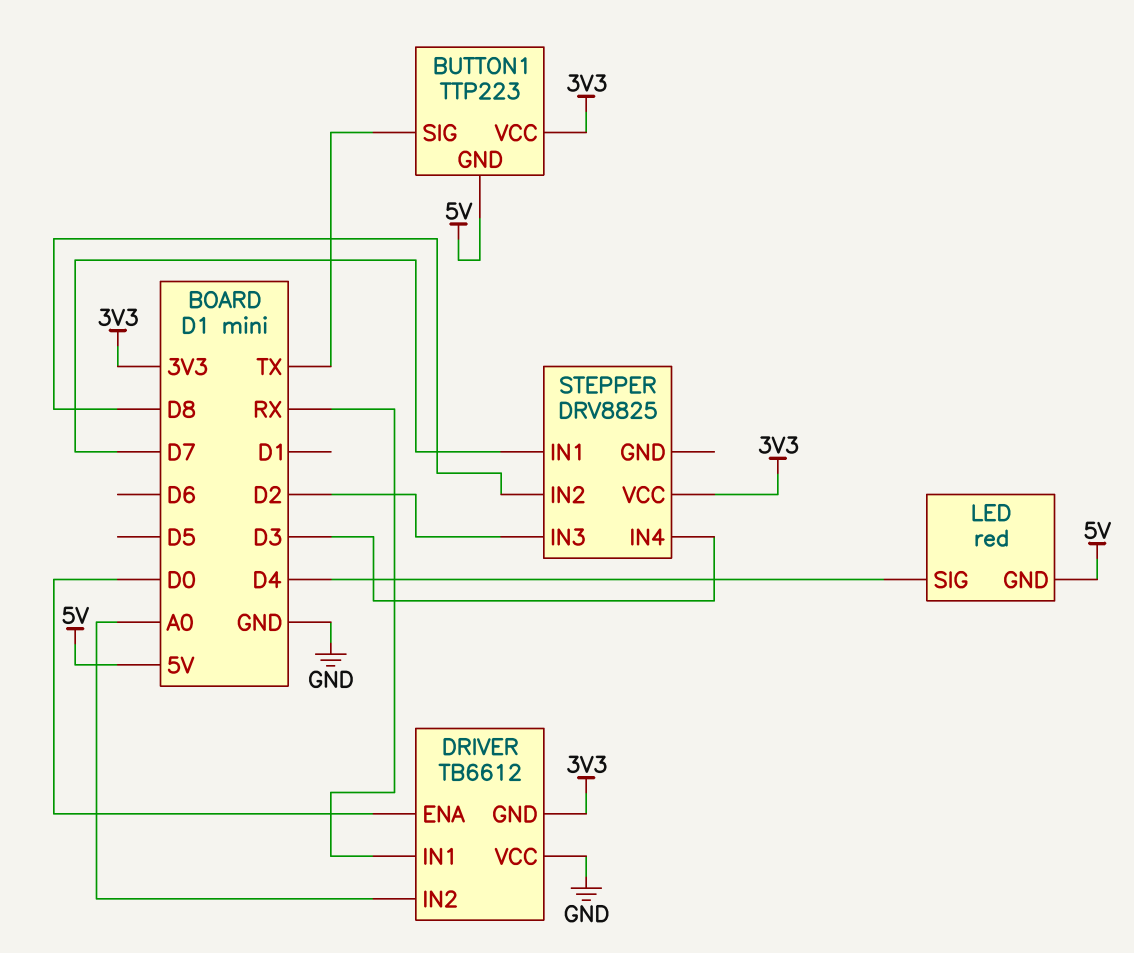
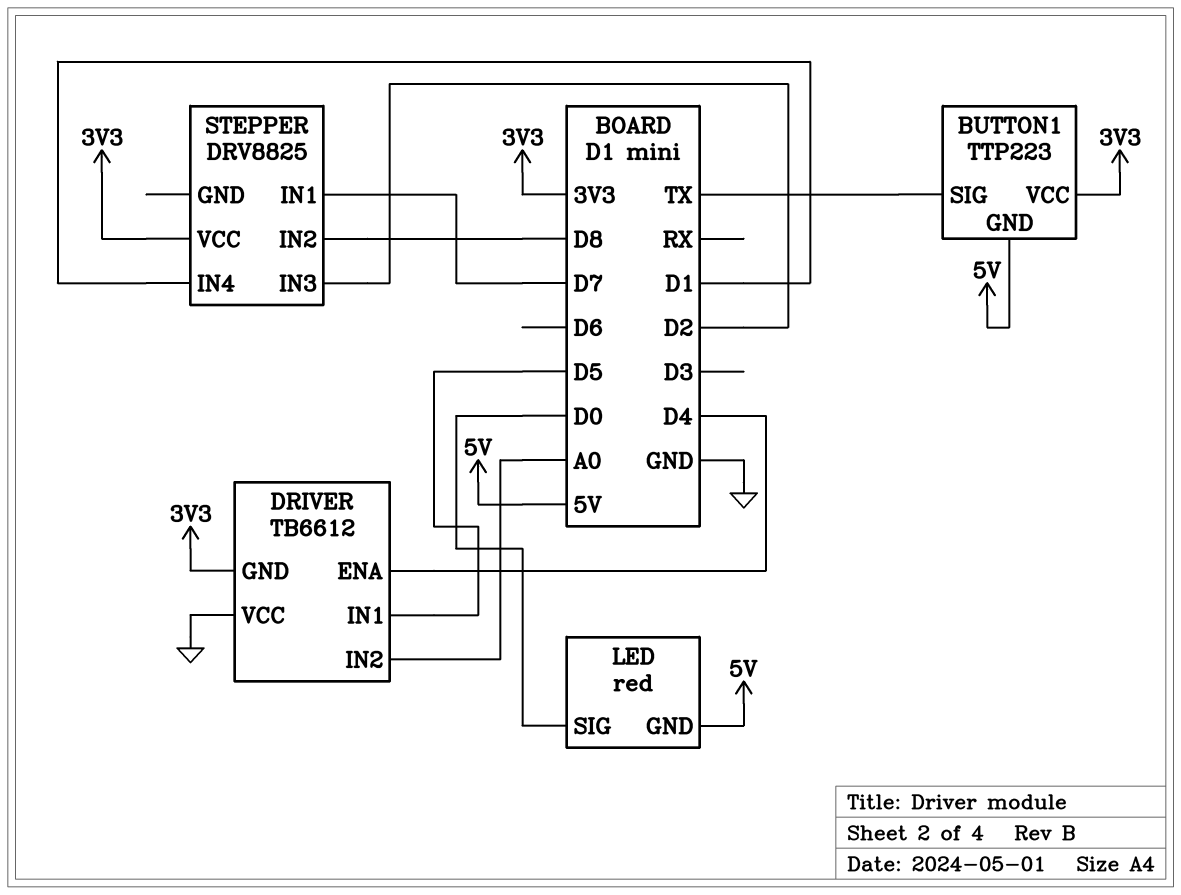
DRIVER pin ENA: D0 -> D4
DRIVER pin IN1: RX -> D5
LED pin SIG: D4 -> D0
STEPPER pin IN4: D3 -> D1

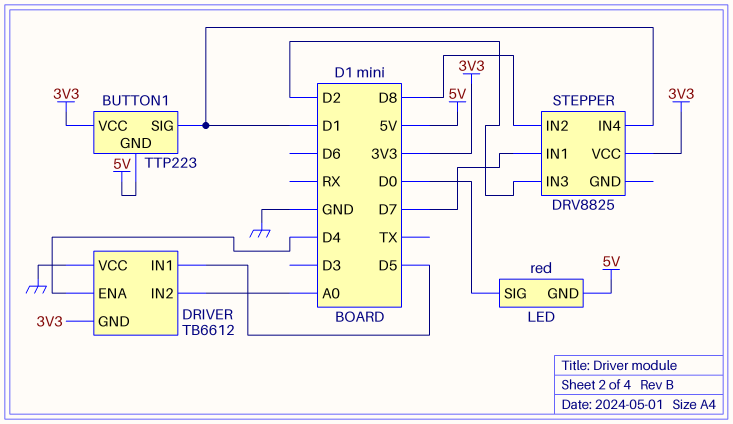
BUTTON1 pin SIG: TX -> D1

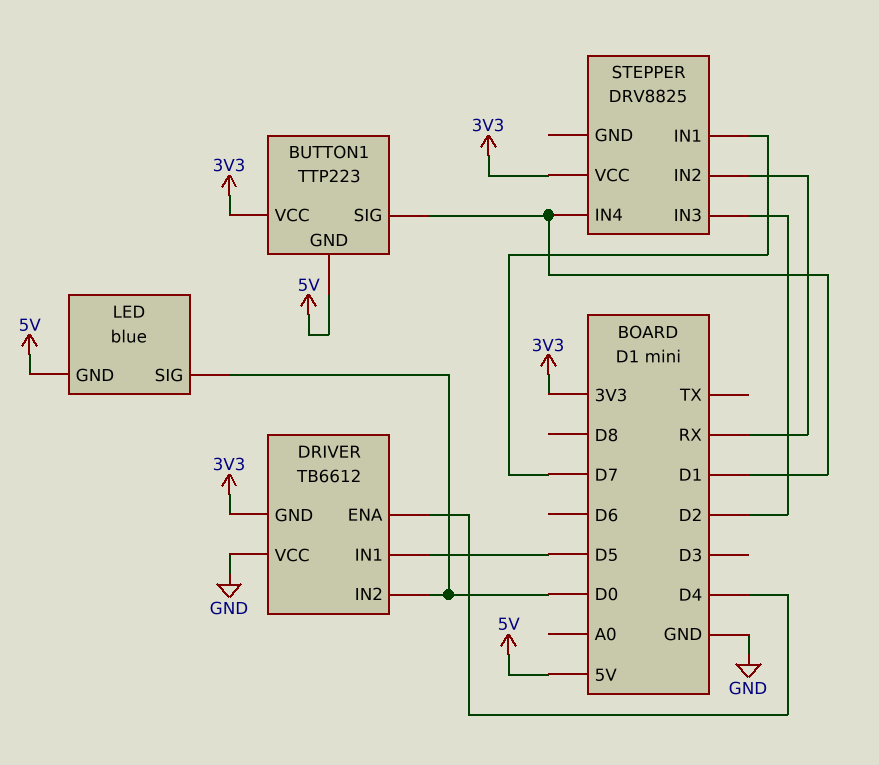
DRIVER pin IN2: A0 -> D0
LED: red -> blue
STEPPER pin IN2: D8 -> RX

